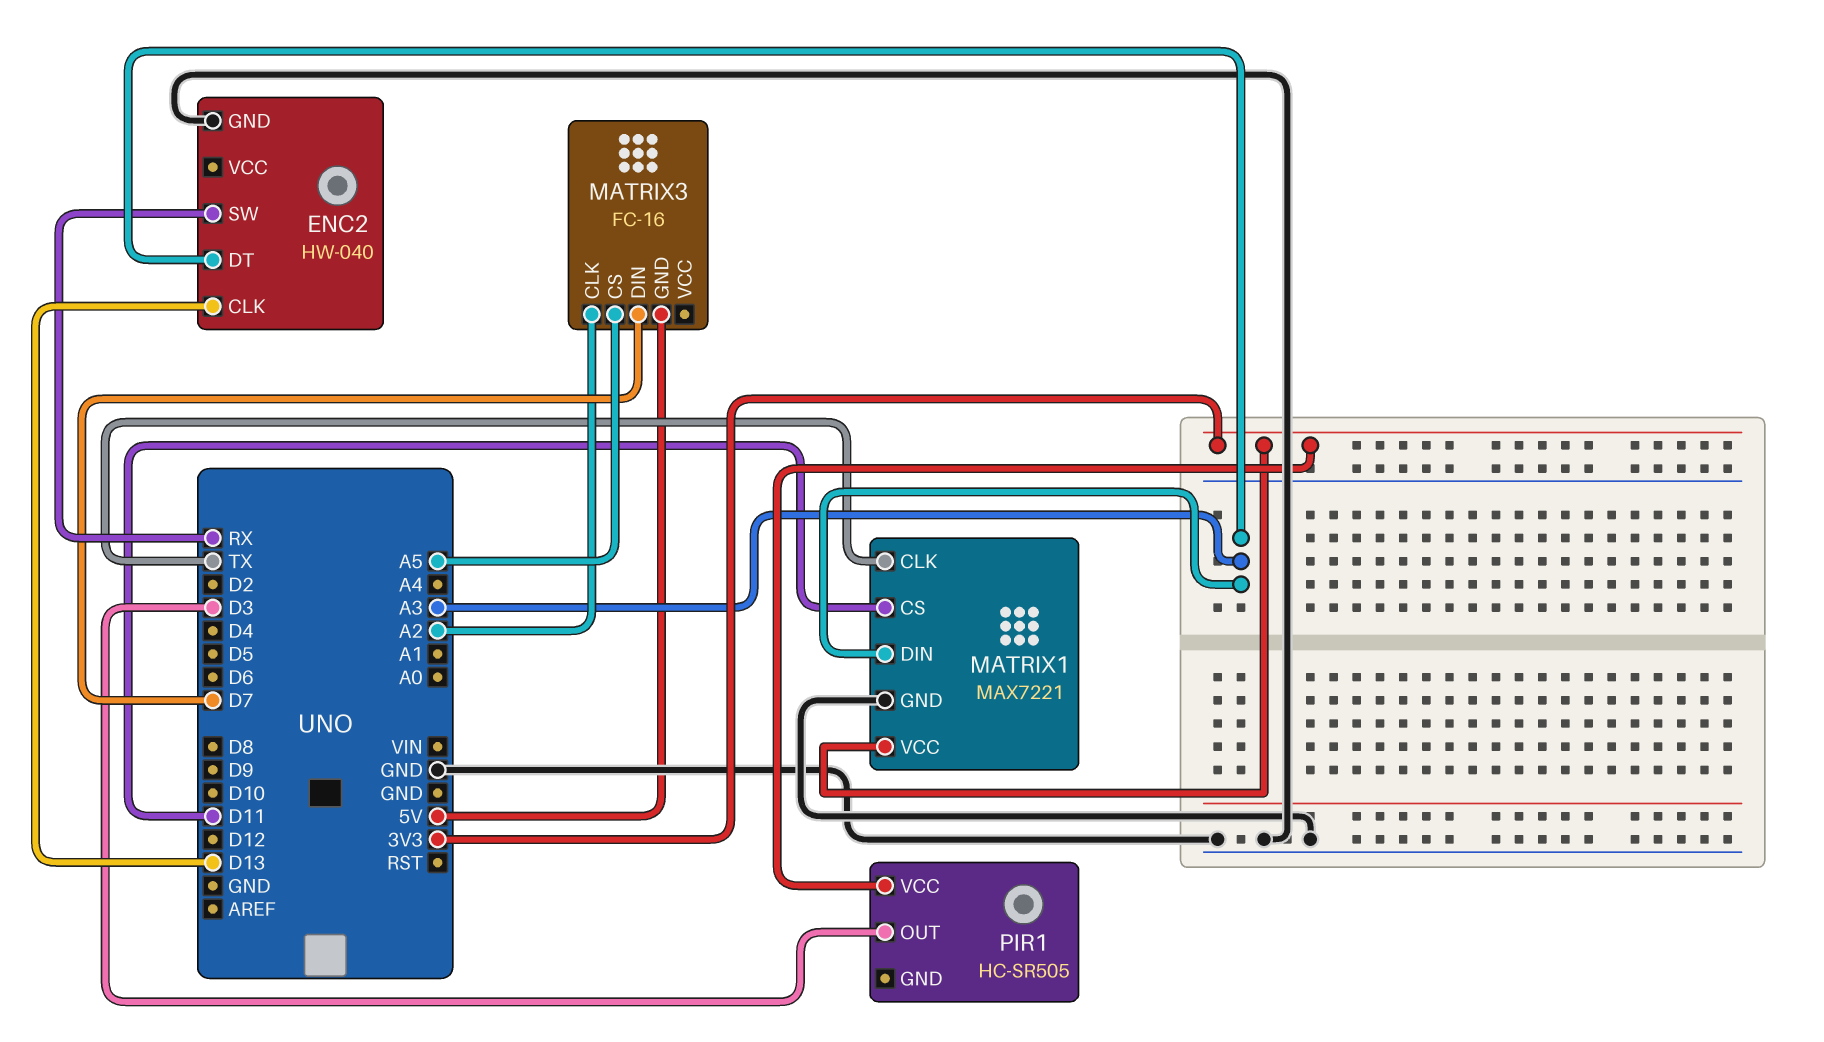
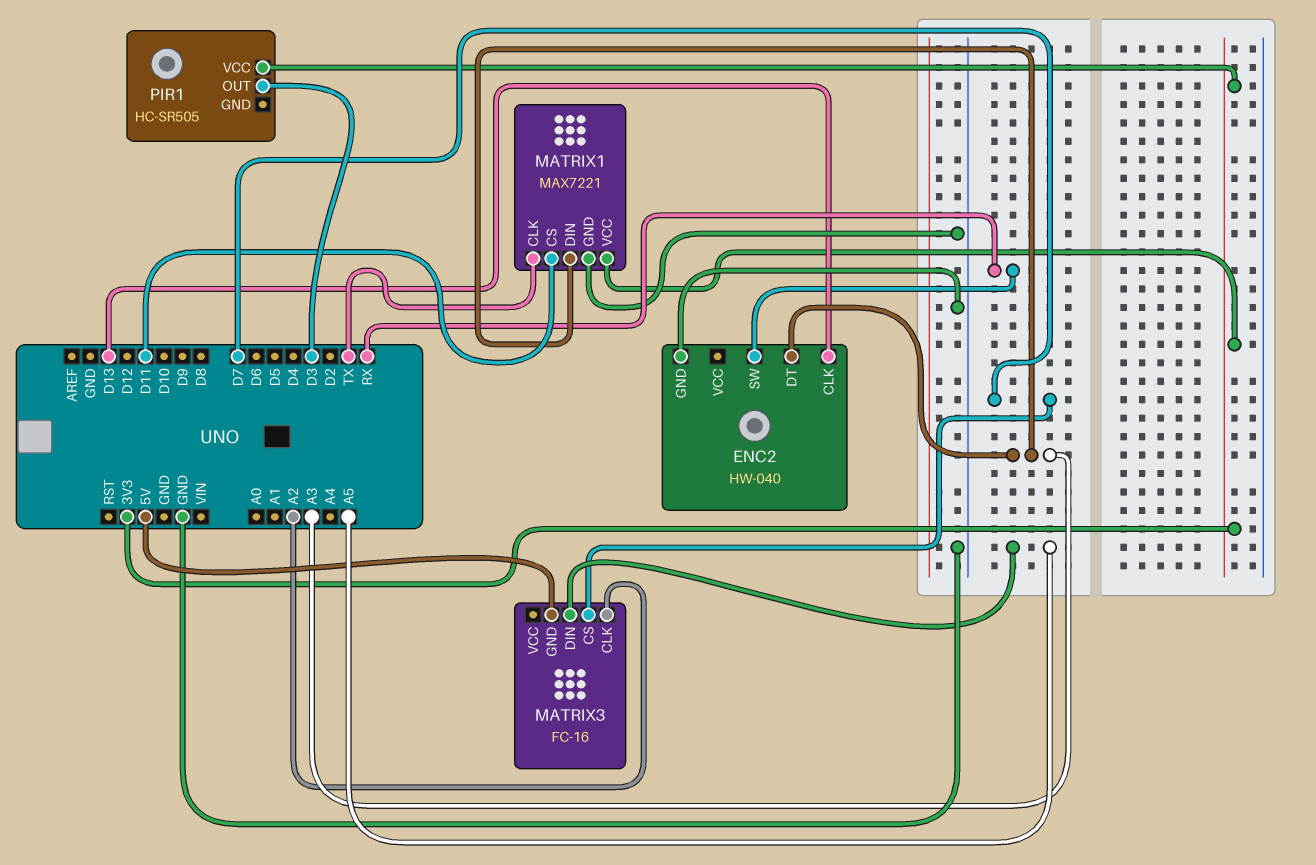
MATRIX3 pin CS: A5 -> D7
MATRIX3 pin DIN: D7 -> A5

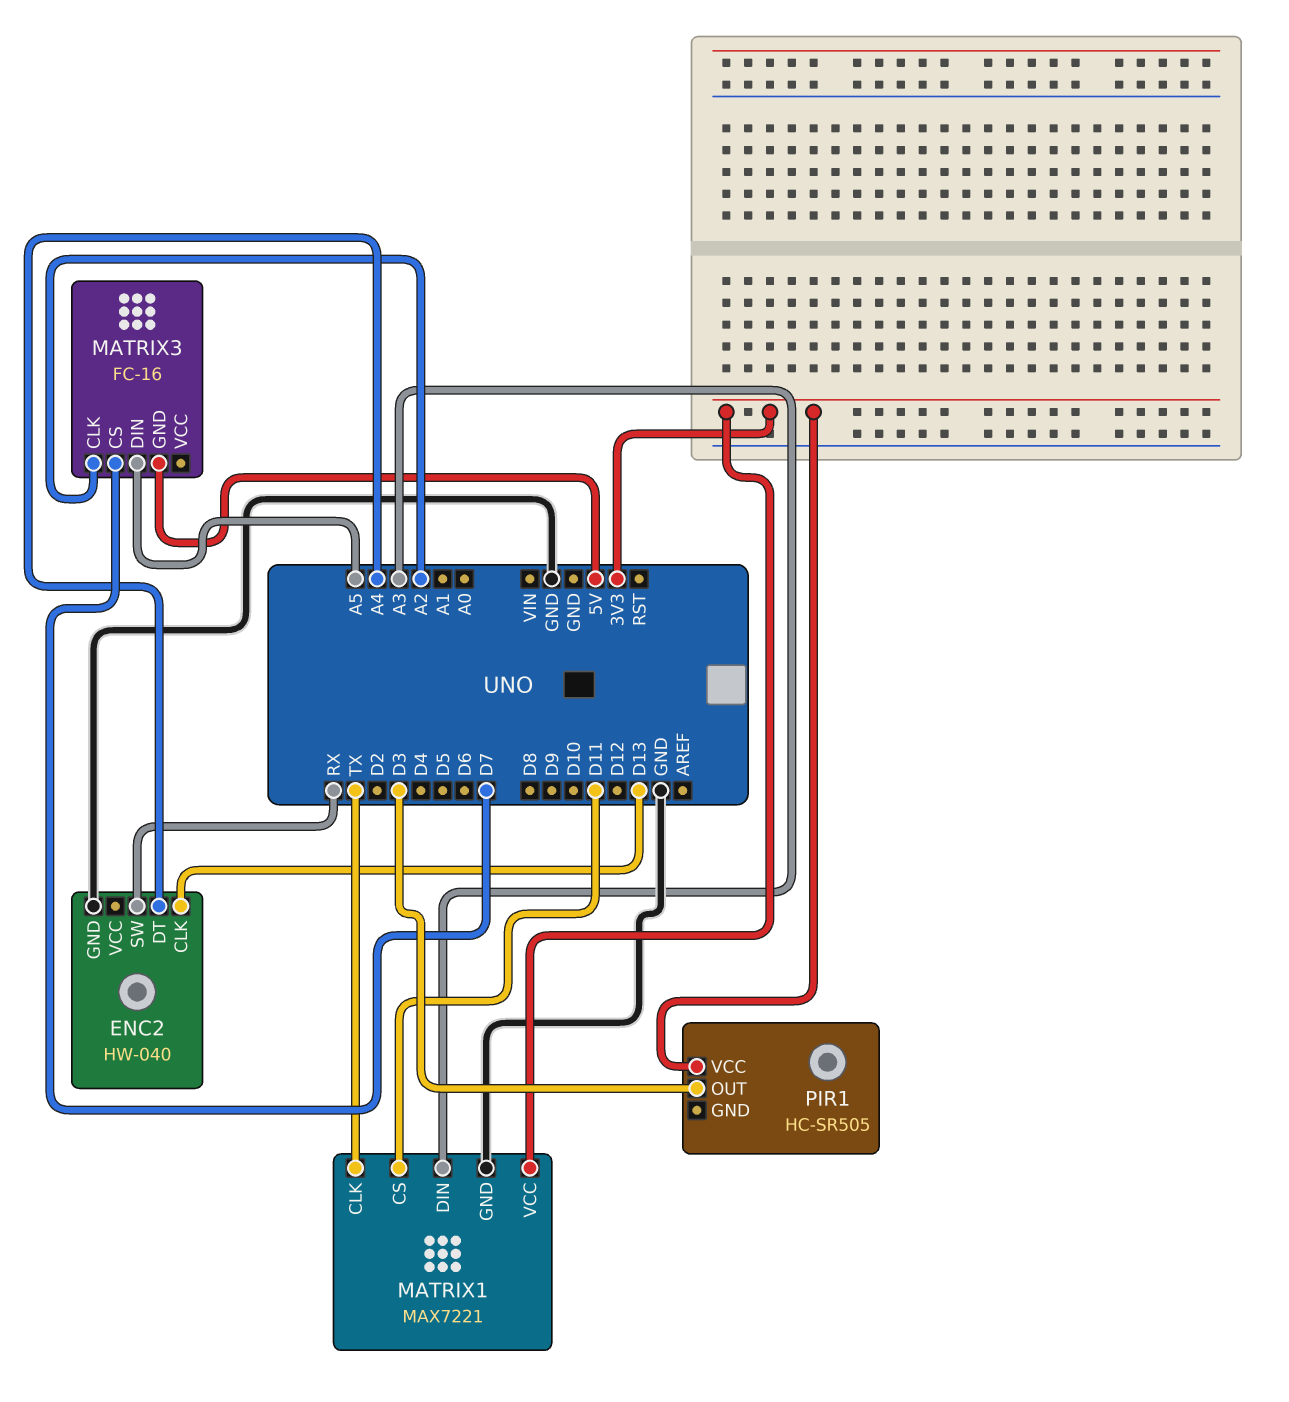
ENC2 pin DT: A3 -> A4

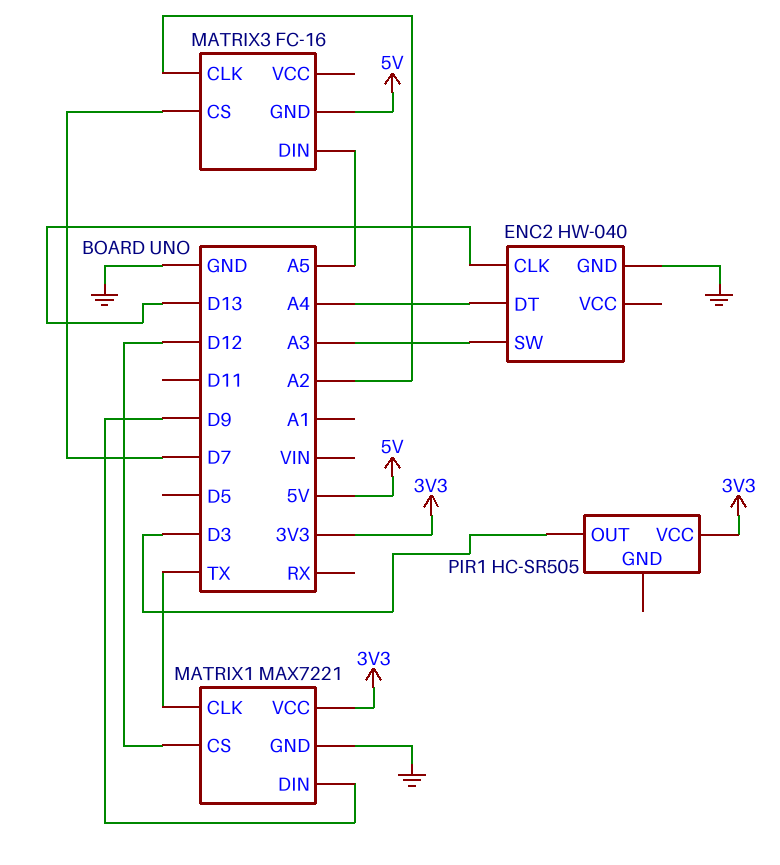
ENC2 pin SW: RX -> A3
MATRIX1 pin CS: D11 -> D12
MATRIX1 pin DIN: A3 -> D9

